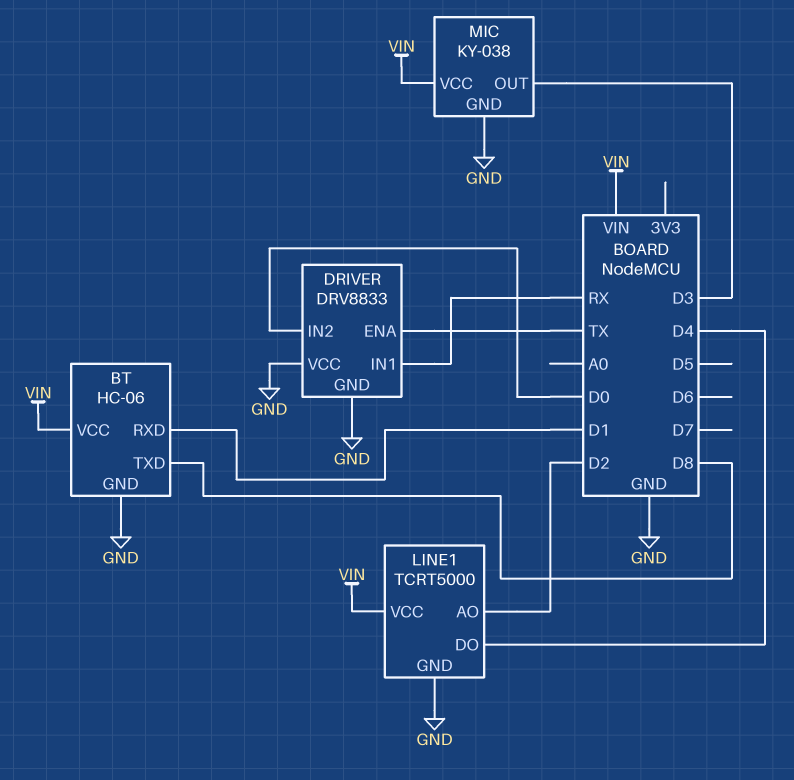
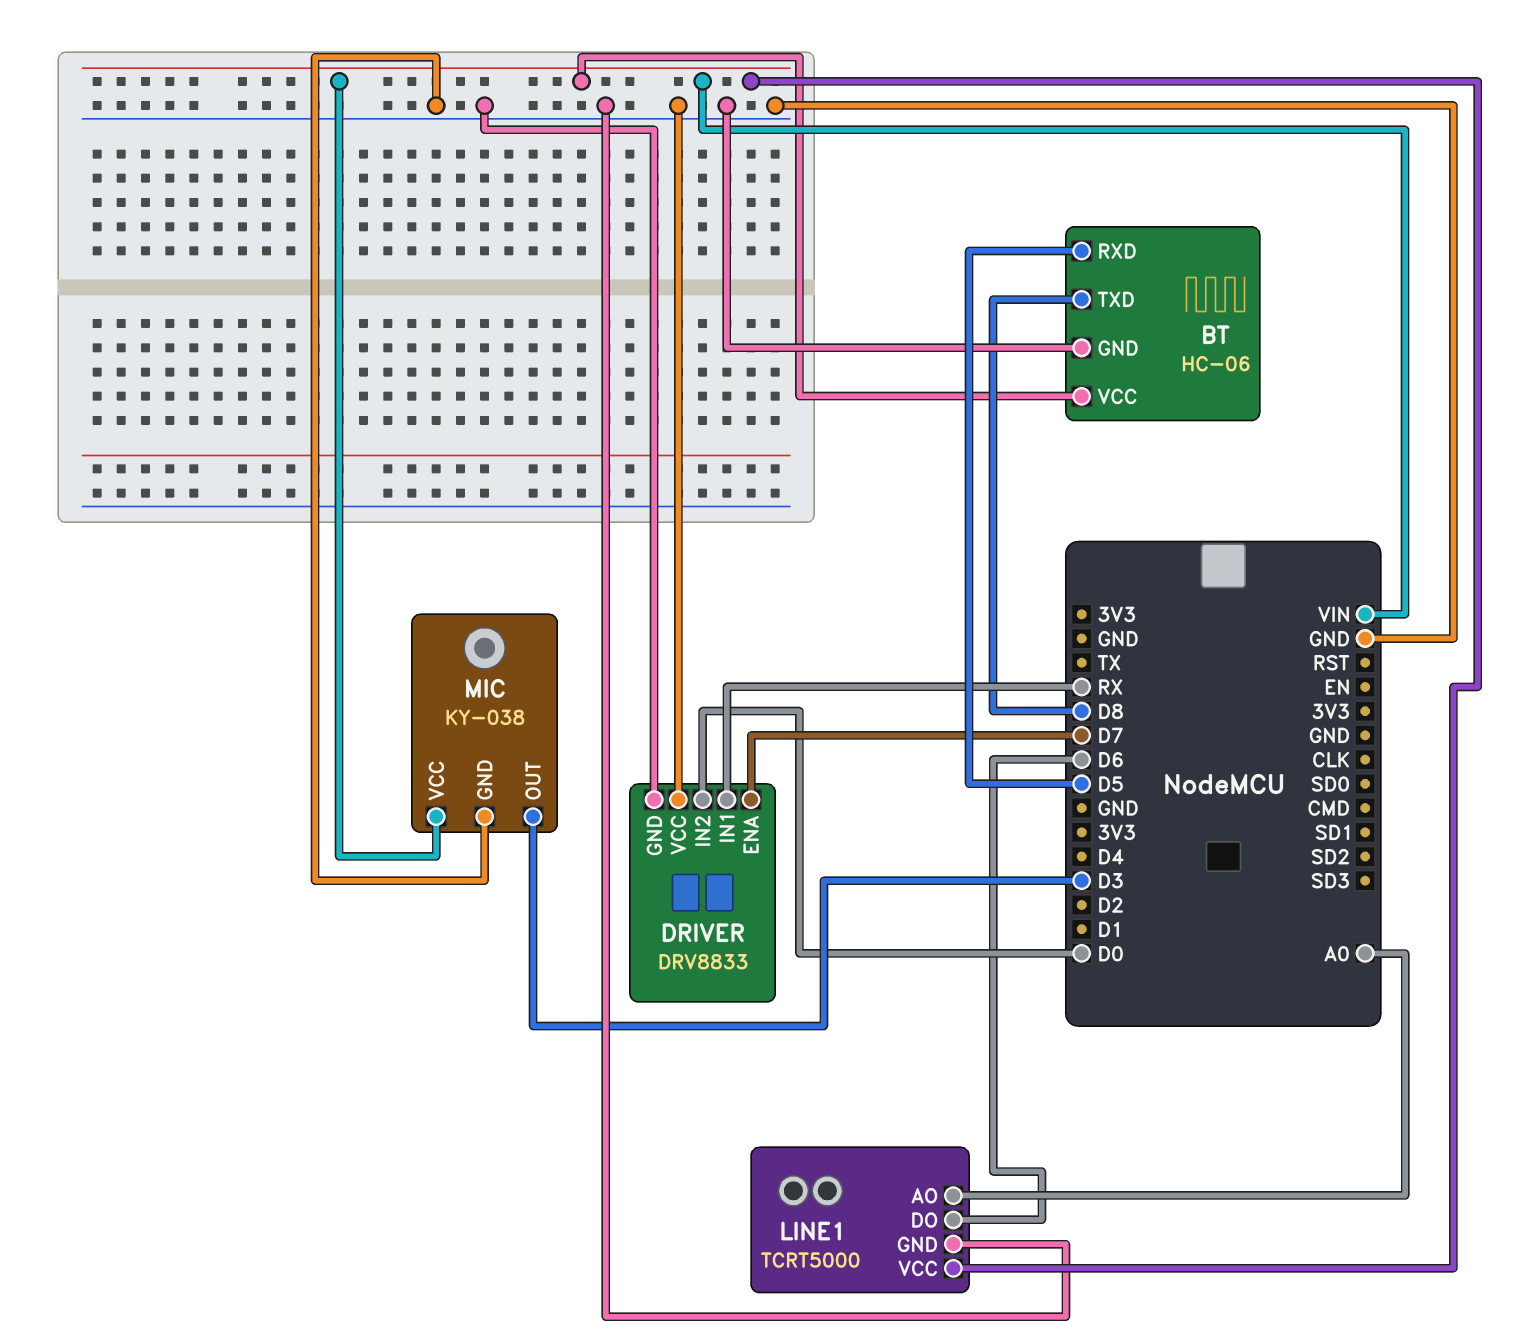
BT pin RXD: D1 -> D5
DRIVER pin ENA: TX -> D7
LINE1 pin AO: D2 -> A0
LINE1 pin DO: D4 -> D6

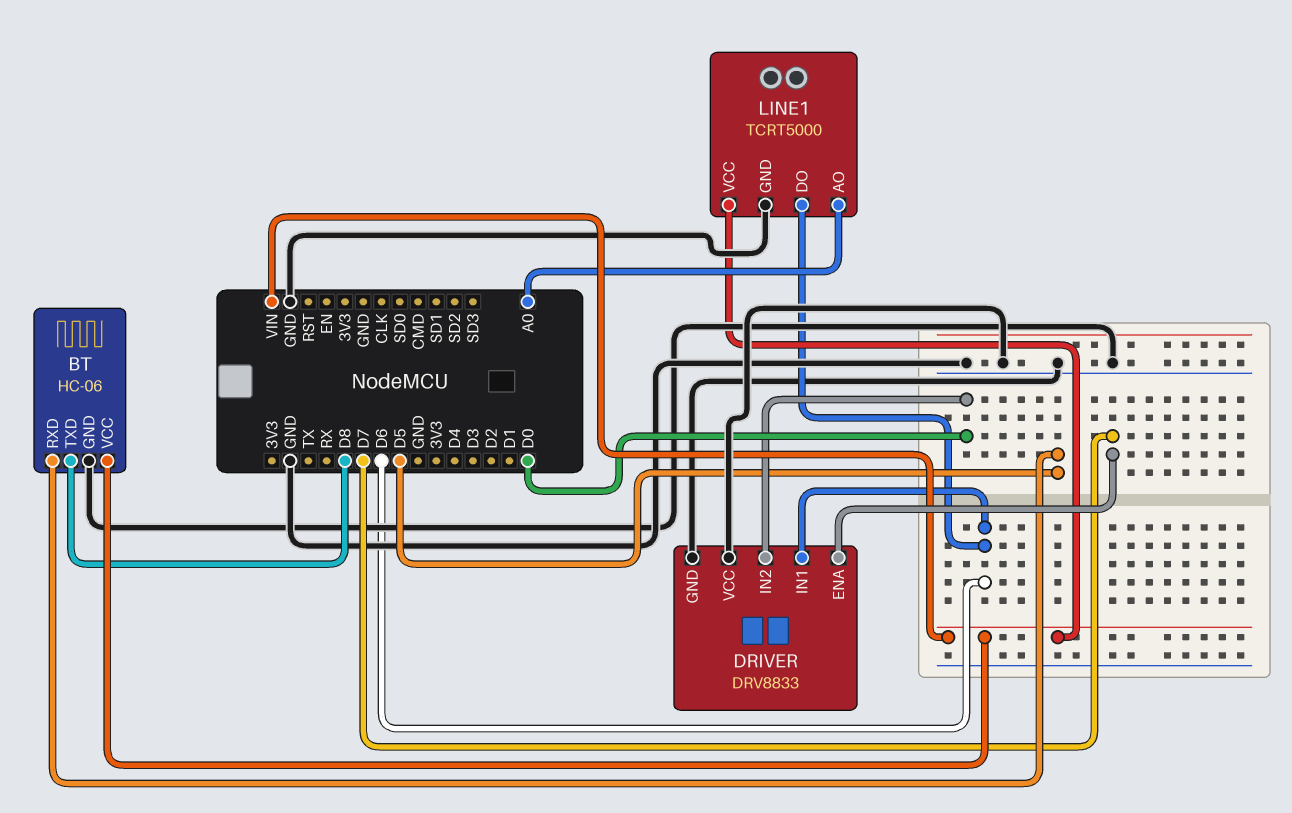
DRIVER pin IN1: RX -> D6
MIC: KY-038 -> none
MIC pin GND: GND -> none
MIC pin OUT: D3 -> none
MIC pin VCC: VIN -> none

